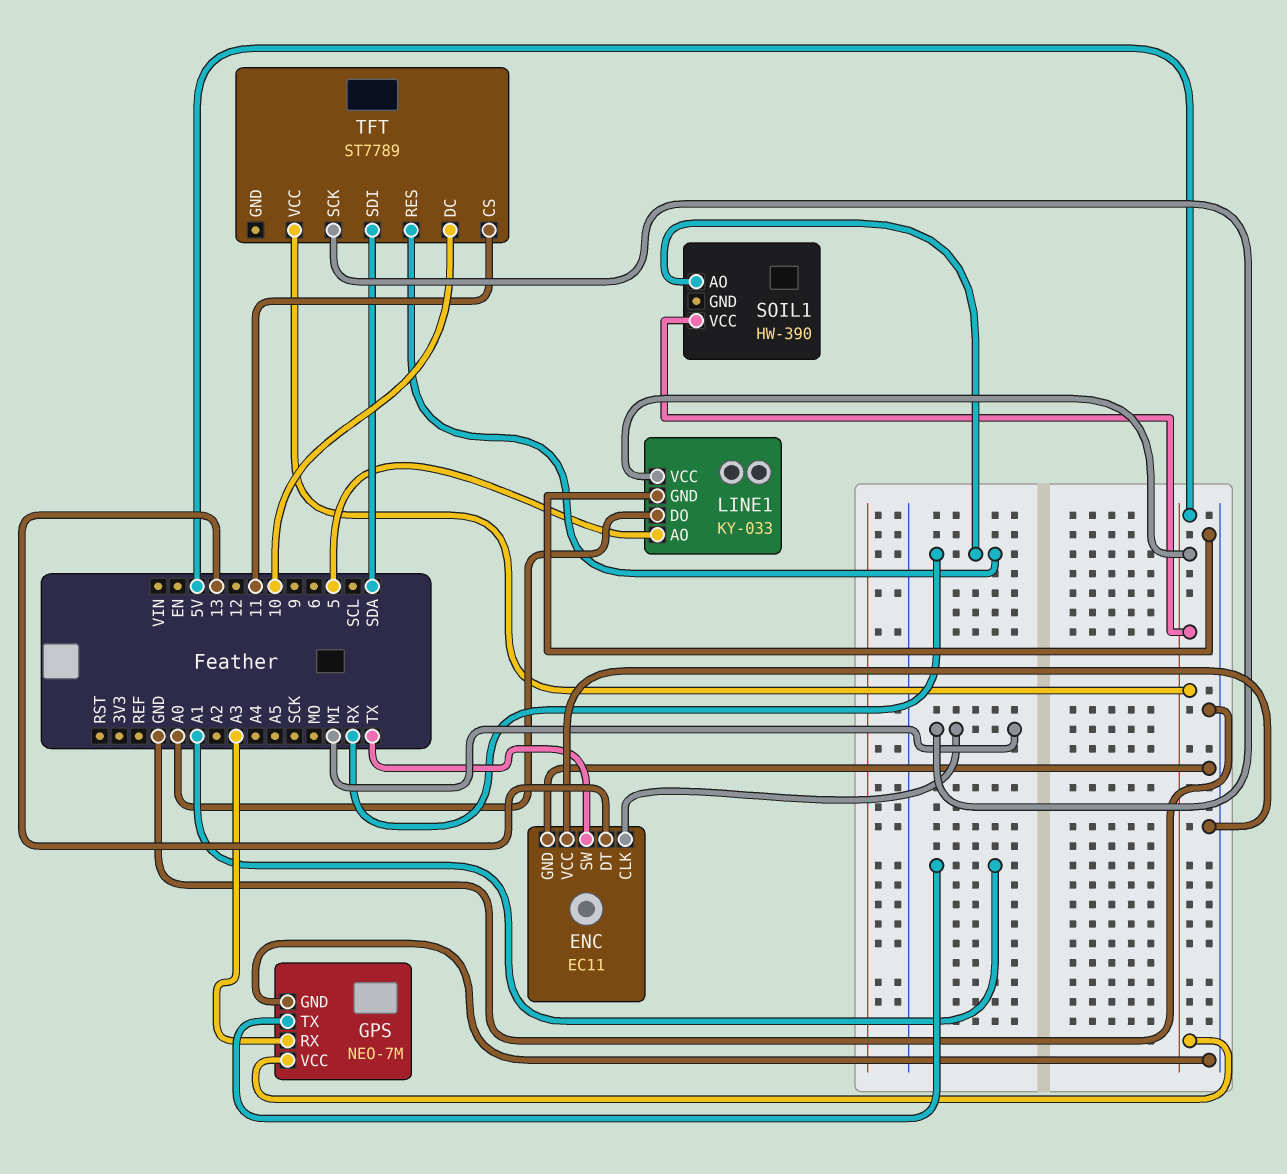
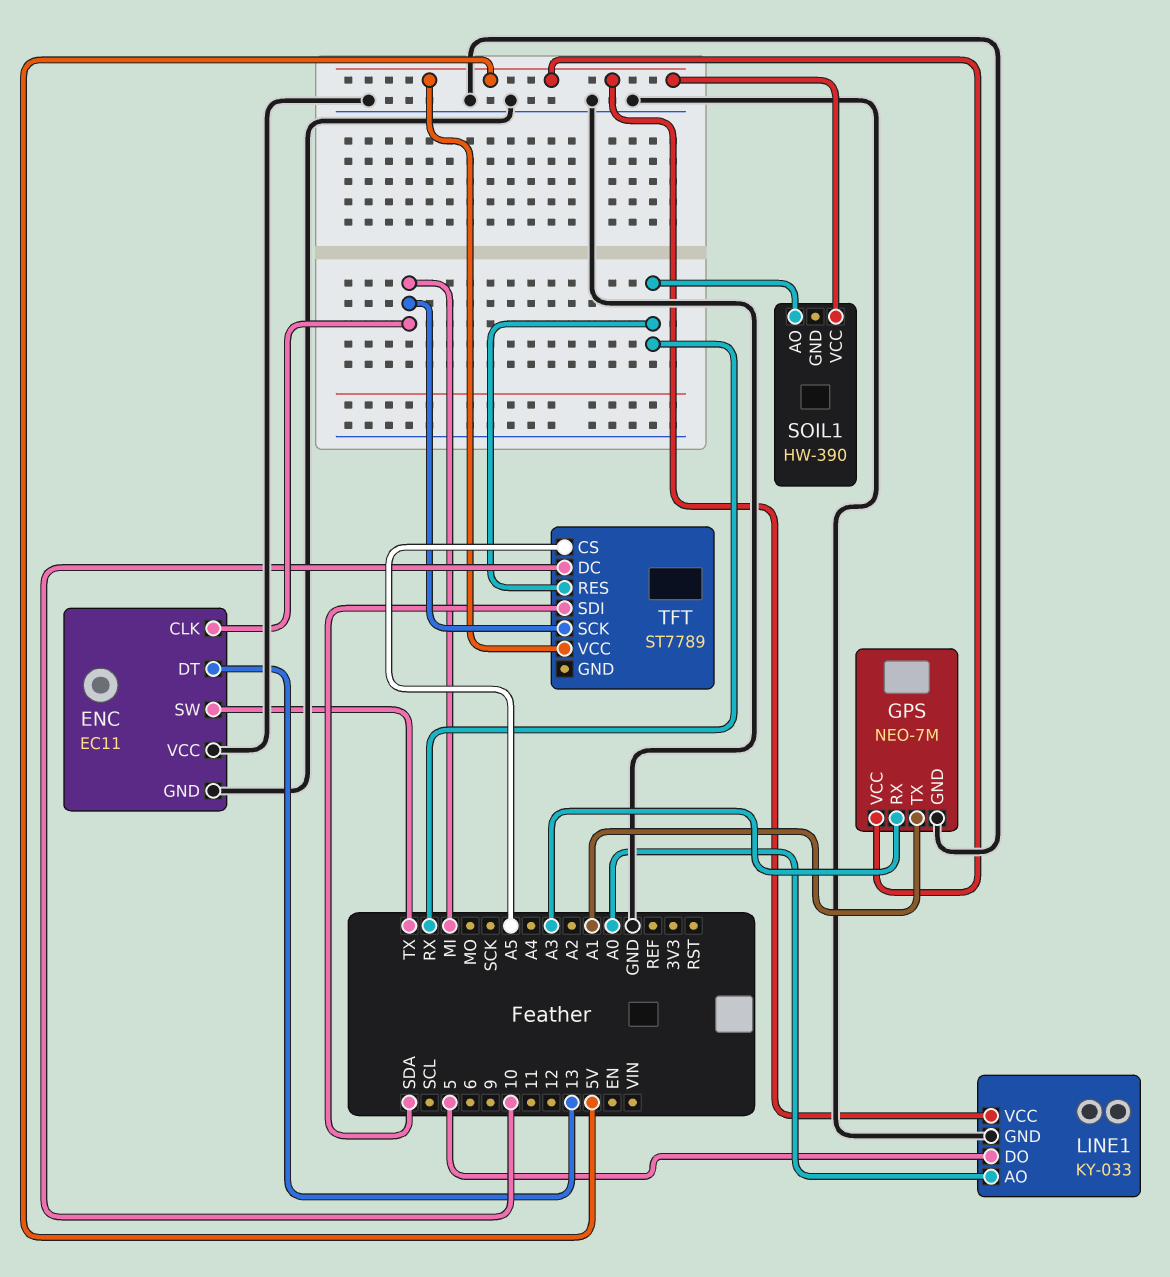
LINE1 pin AO: 5 -> A0
LINE1 pin DO: A0 -> 5
TFT pin CS: 11 -> A5

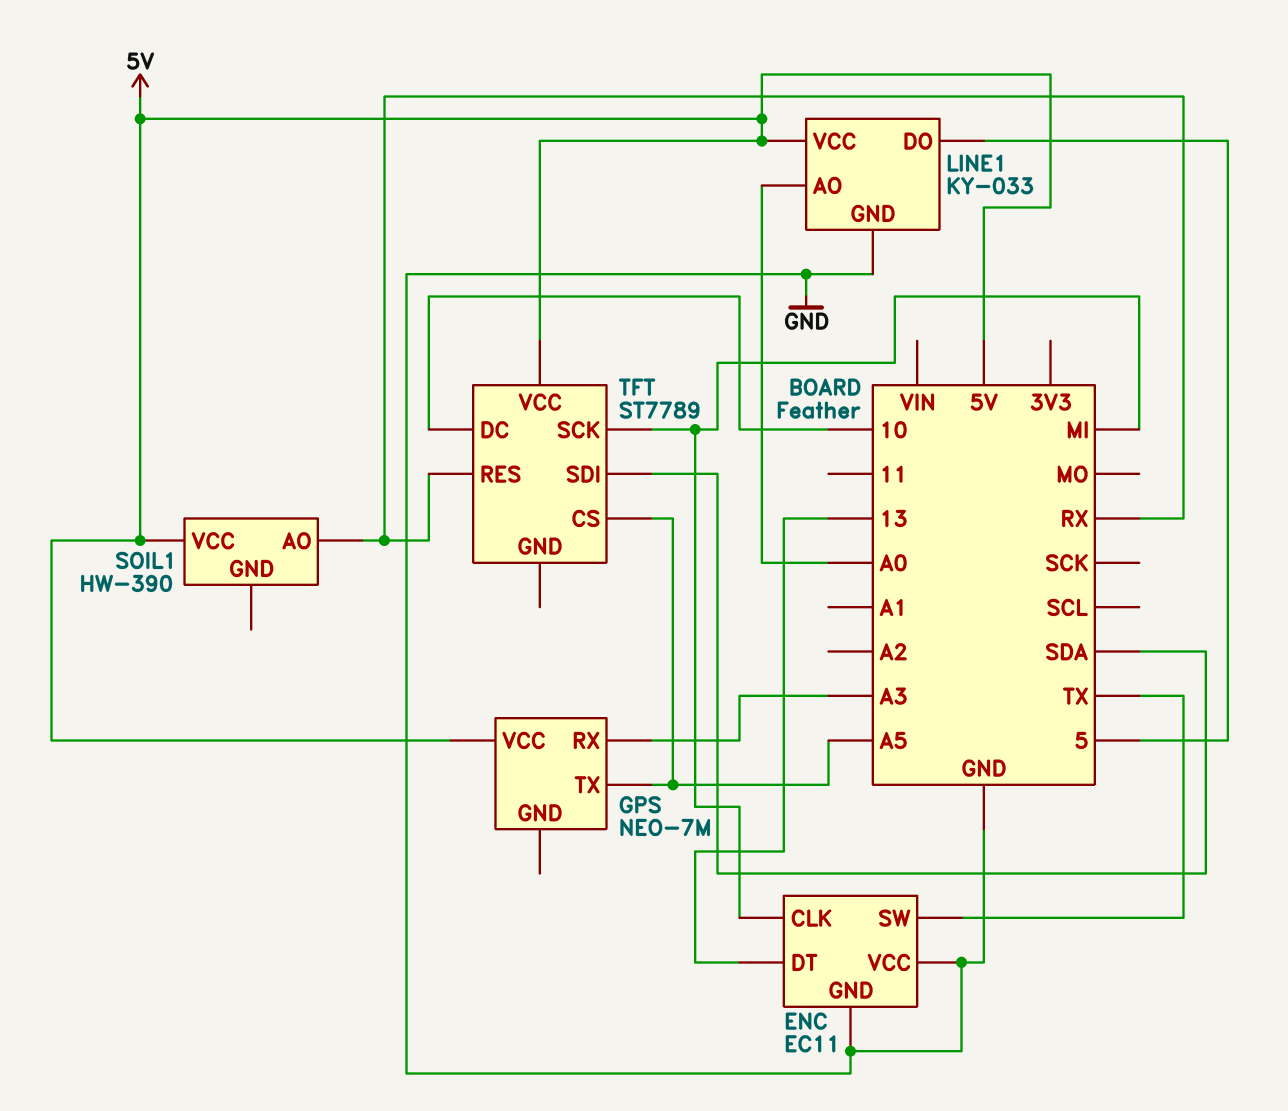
GPS pin GND: GND -> none
GPS pin TX: A1 -> A5

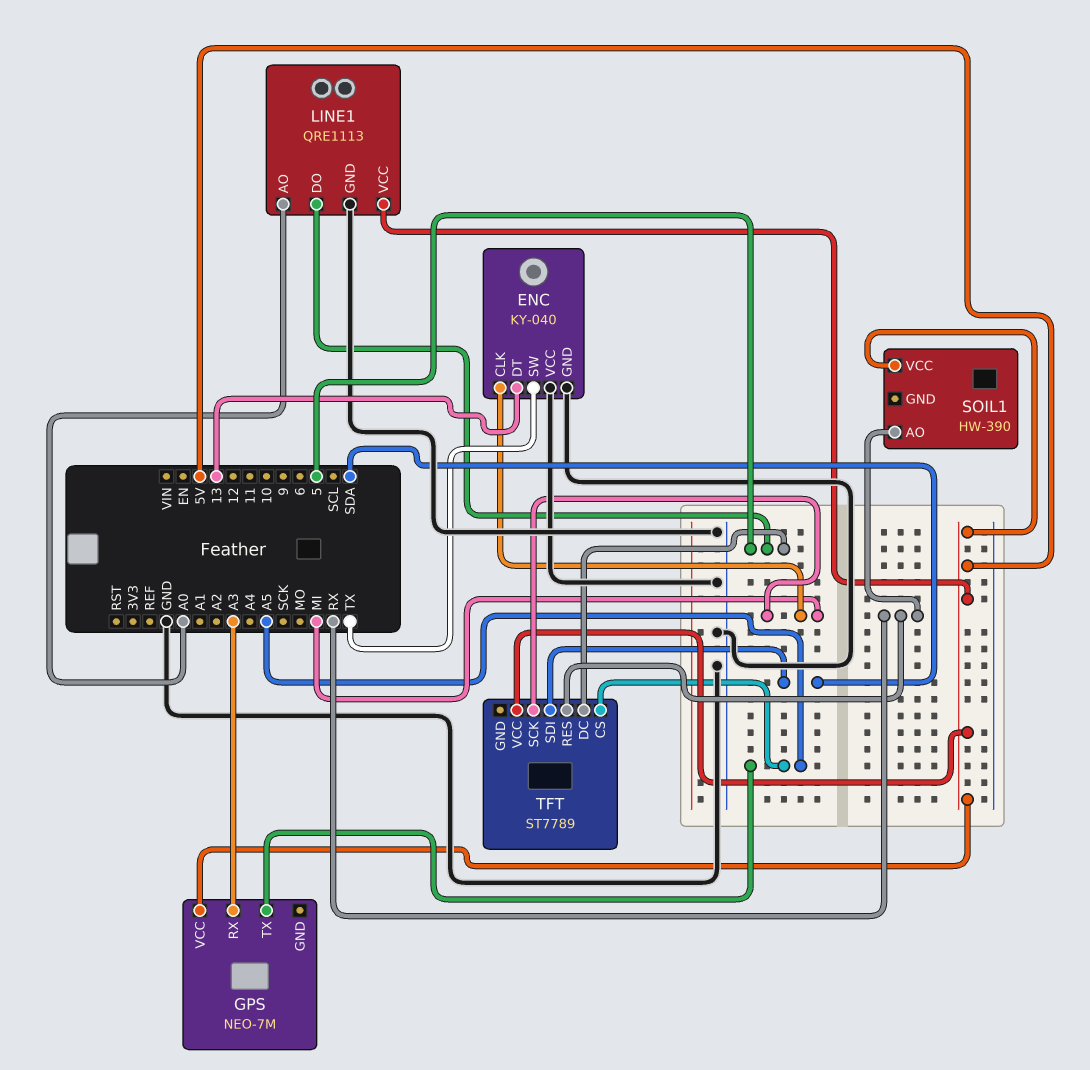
ENC: EC11 -> KY-040
LINE1: KY-033 -> QRE1113
TFT pin DC: 10 -> 5

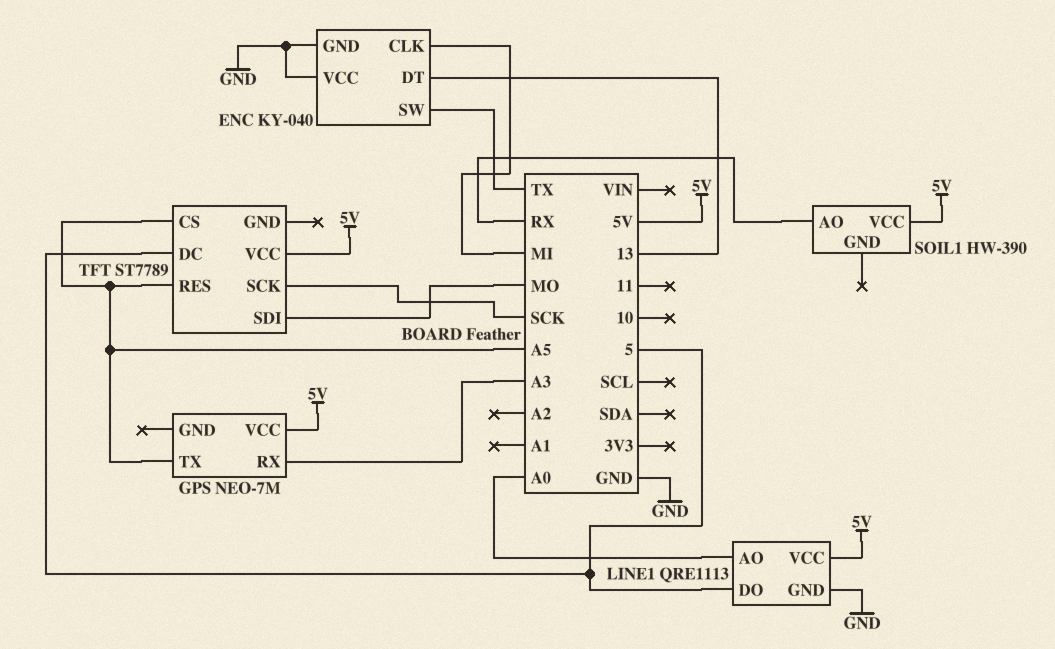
TFT pin RES: RX -> A5
TFT pin SCK: MI -> SCK
TFT pin SDI: SDA -> MO

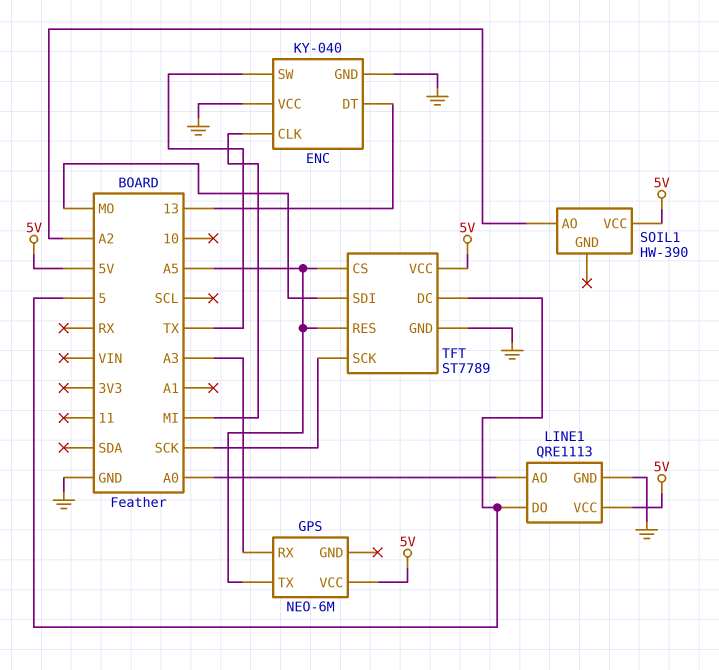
GPS: NEO-7M -> NEO-6M
SOIL1 pin AO: RX -> A2
TFT pin GND: none -> GND

